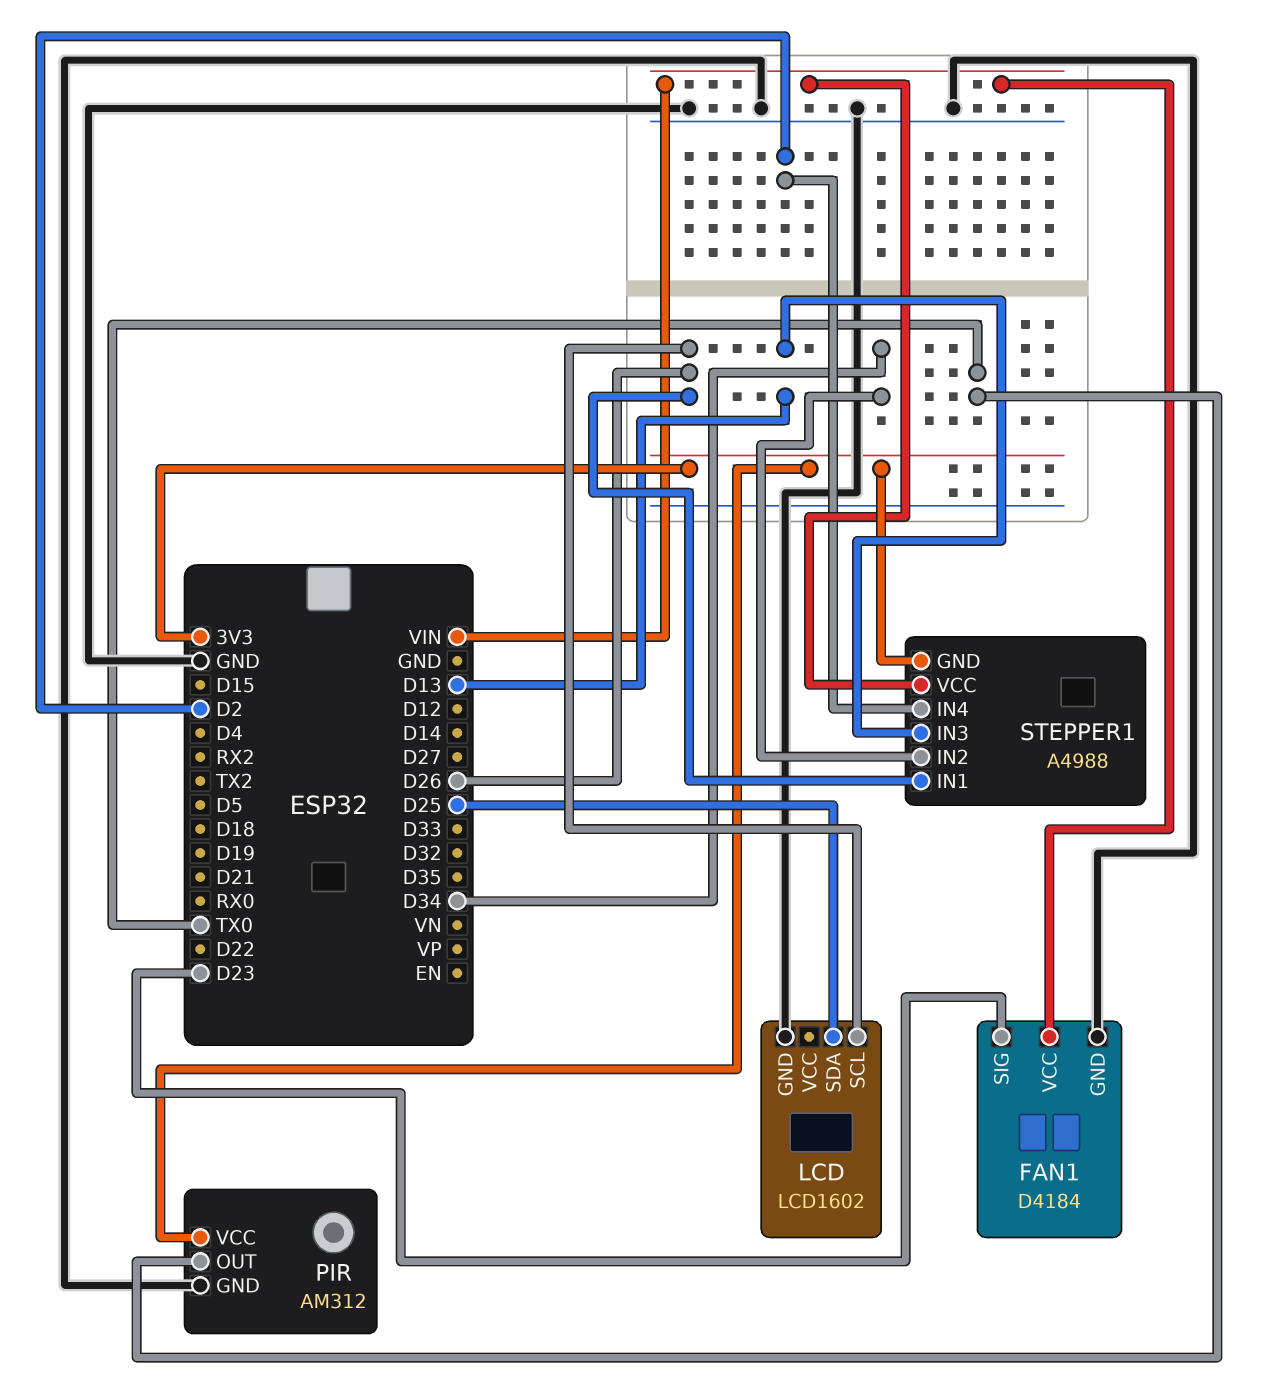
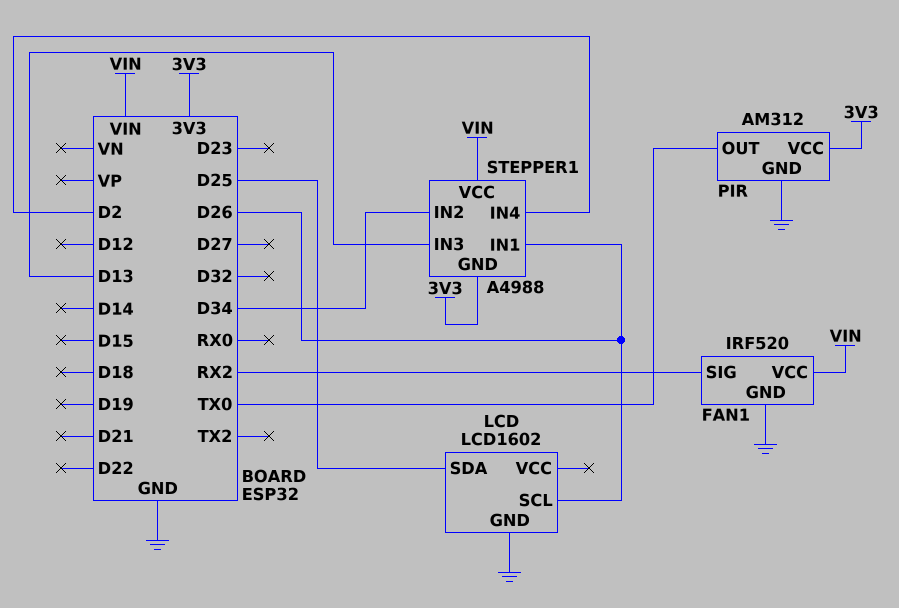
FAN1: D4184 -> IRF520
FAN1 pin SIG: D23 -> RX2

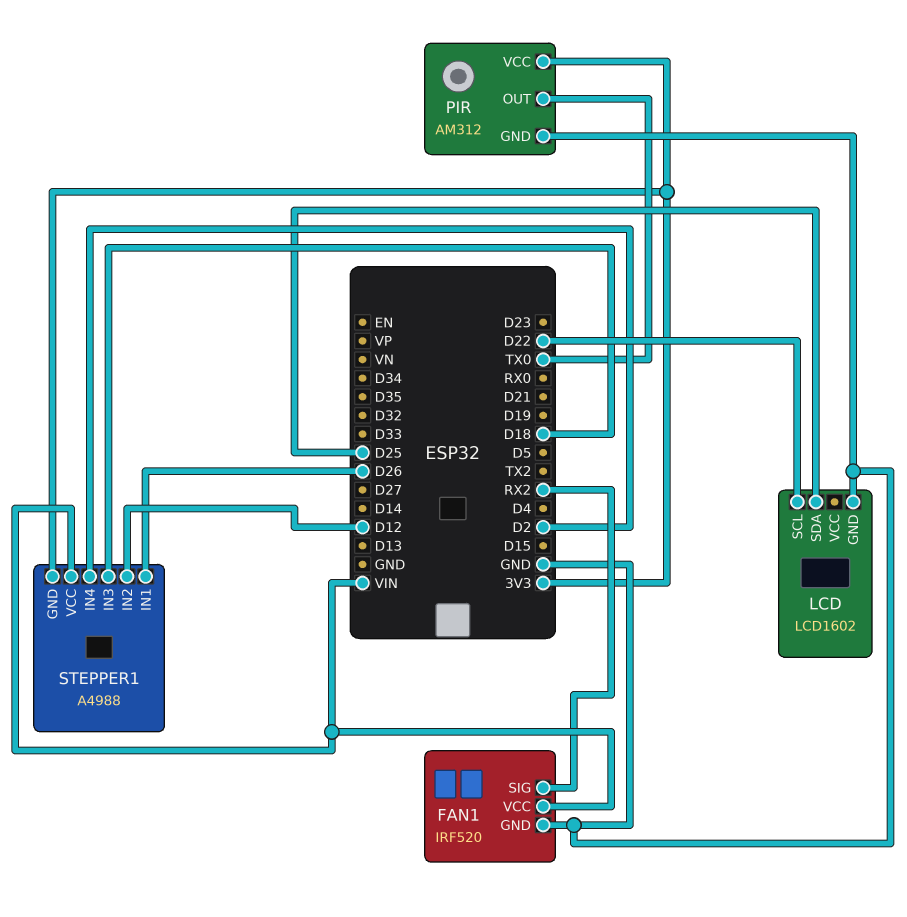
LCD pin SCL: D26 -> D22
STEPPER1 pin IN2: D34 -> D12
STEPPER1 pin IN3: D13 -> D18

